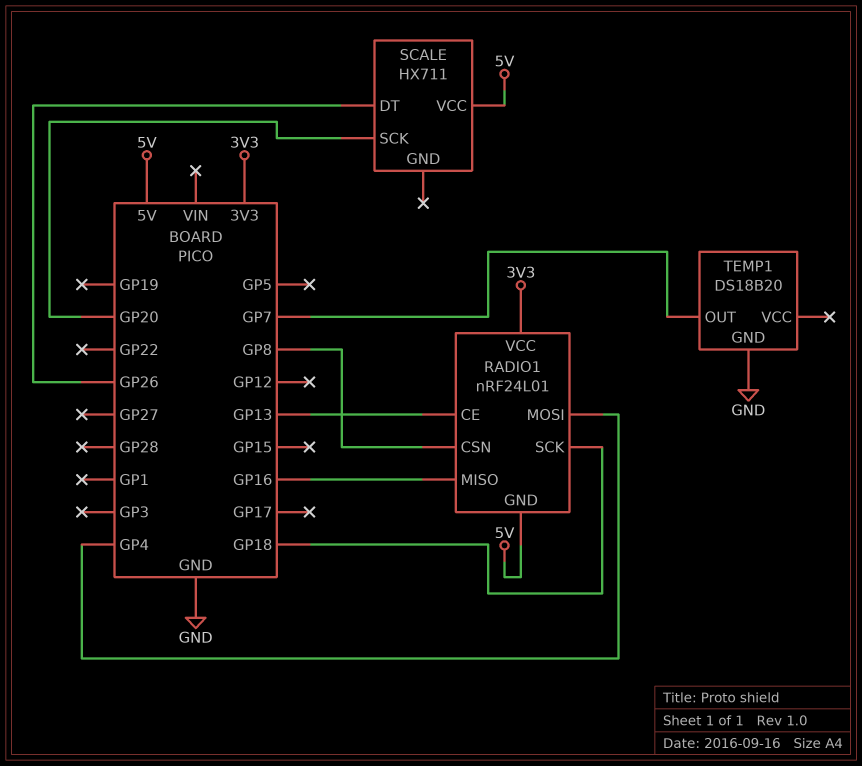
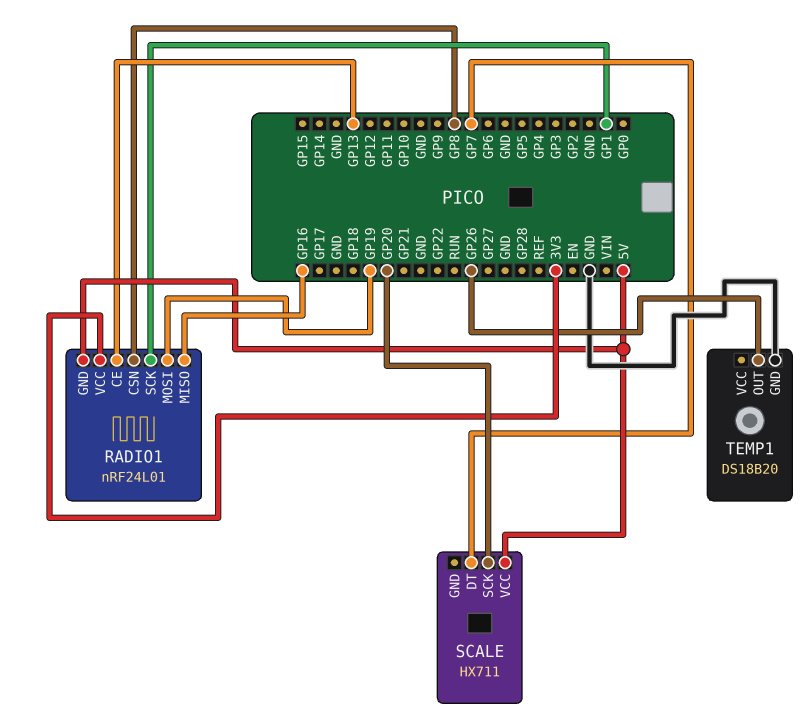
RADIO1 pin MOSI: GP4 -> GP19
RADIO1 pin SCK: GP18 -> GP1
SCALE pin DT: GP26 -> GP7
TEMP1 pin OUT: GP7 -> GP26

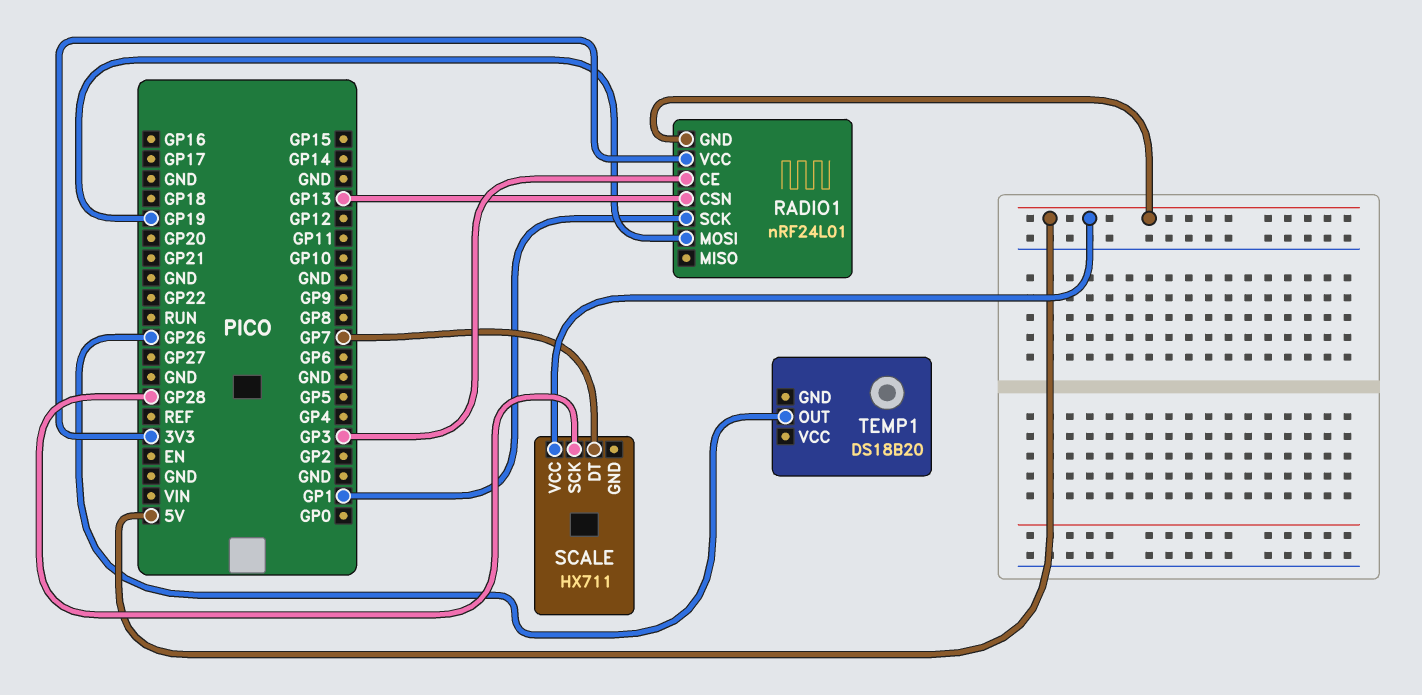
RADIO1 pin CE: GP13 -> GP3
RADIO1 pin CSN: GP8 -> GP13
RADIO1 pin MISO: GP16 -> none
SCALE pin SCK: GP20 -> GP28
TEMP1 pin GND: GND -> none

